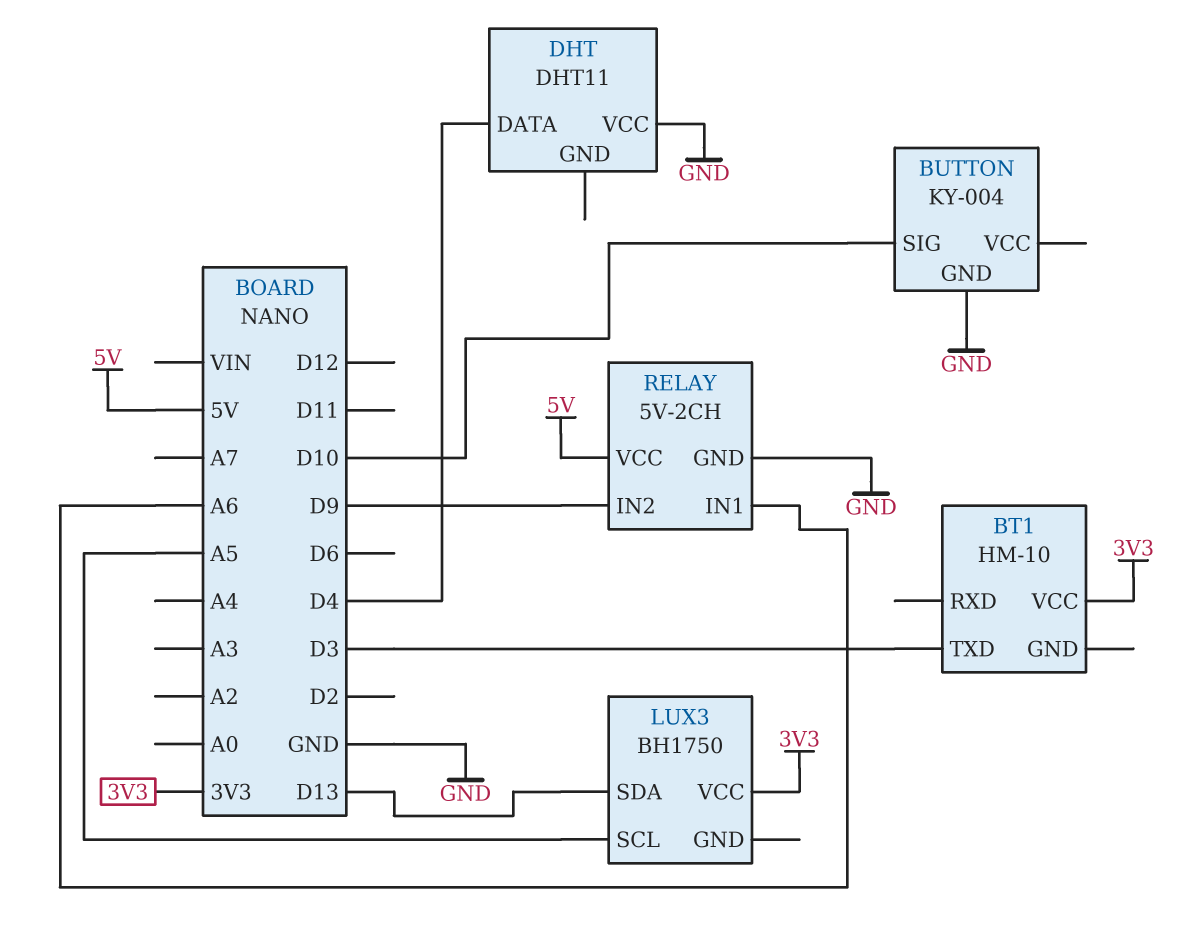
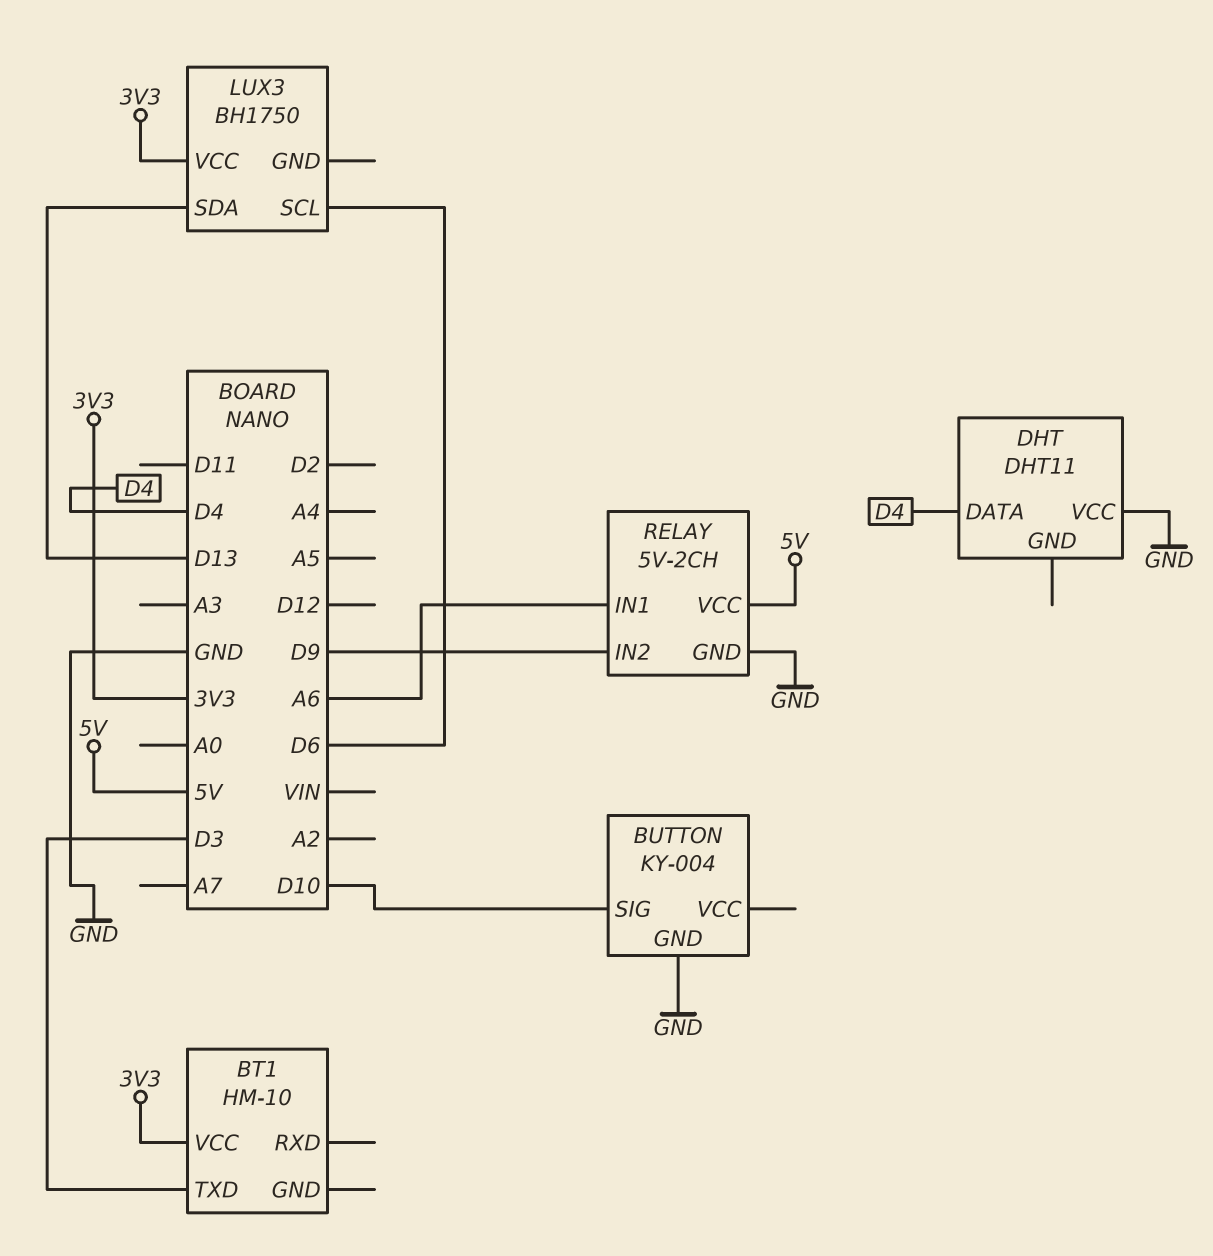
LUX3 pin SCL: A5 -> D6

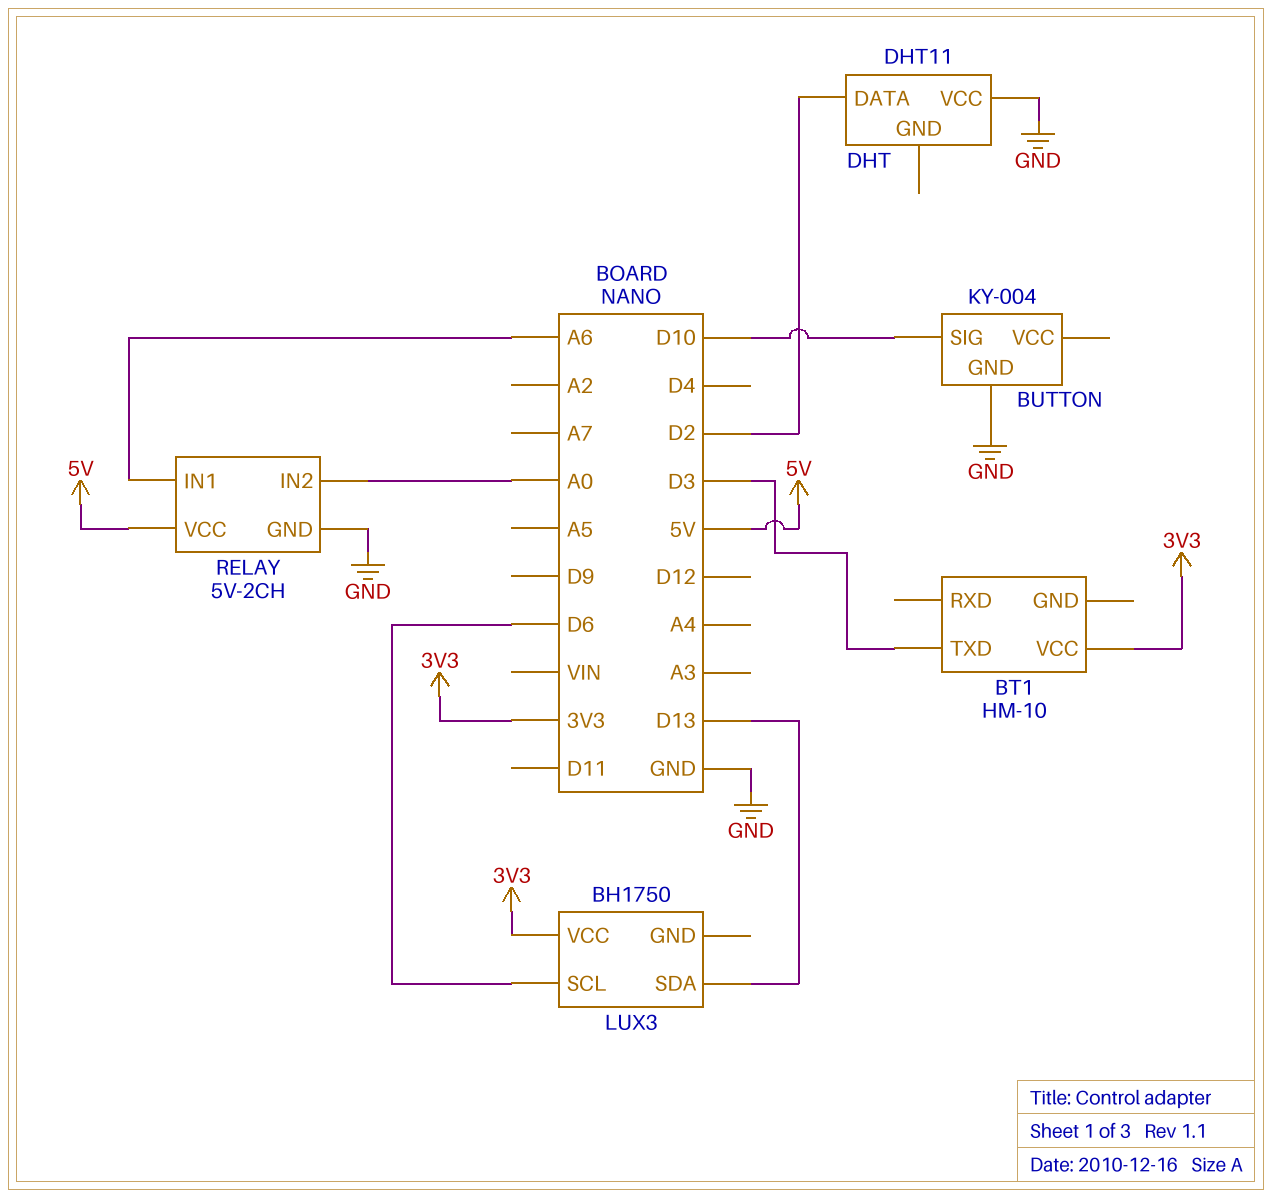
DHT pin DATA: D4 -> D2
RELAY pin IN2: D9 -> A0

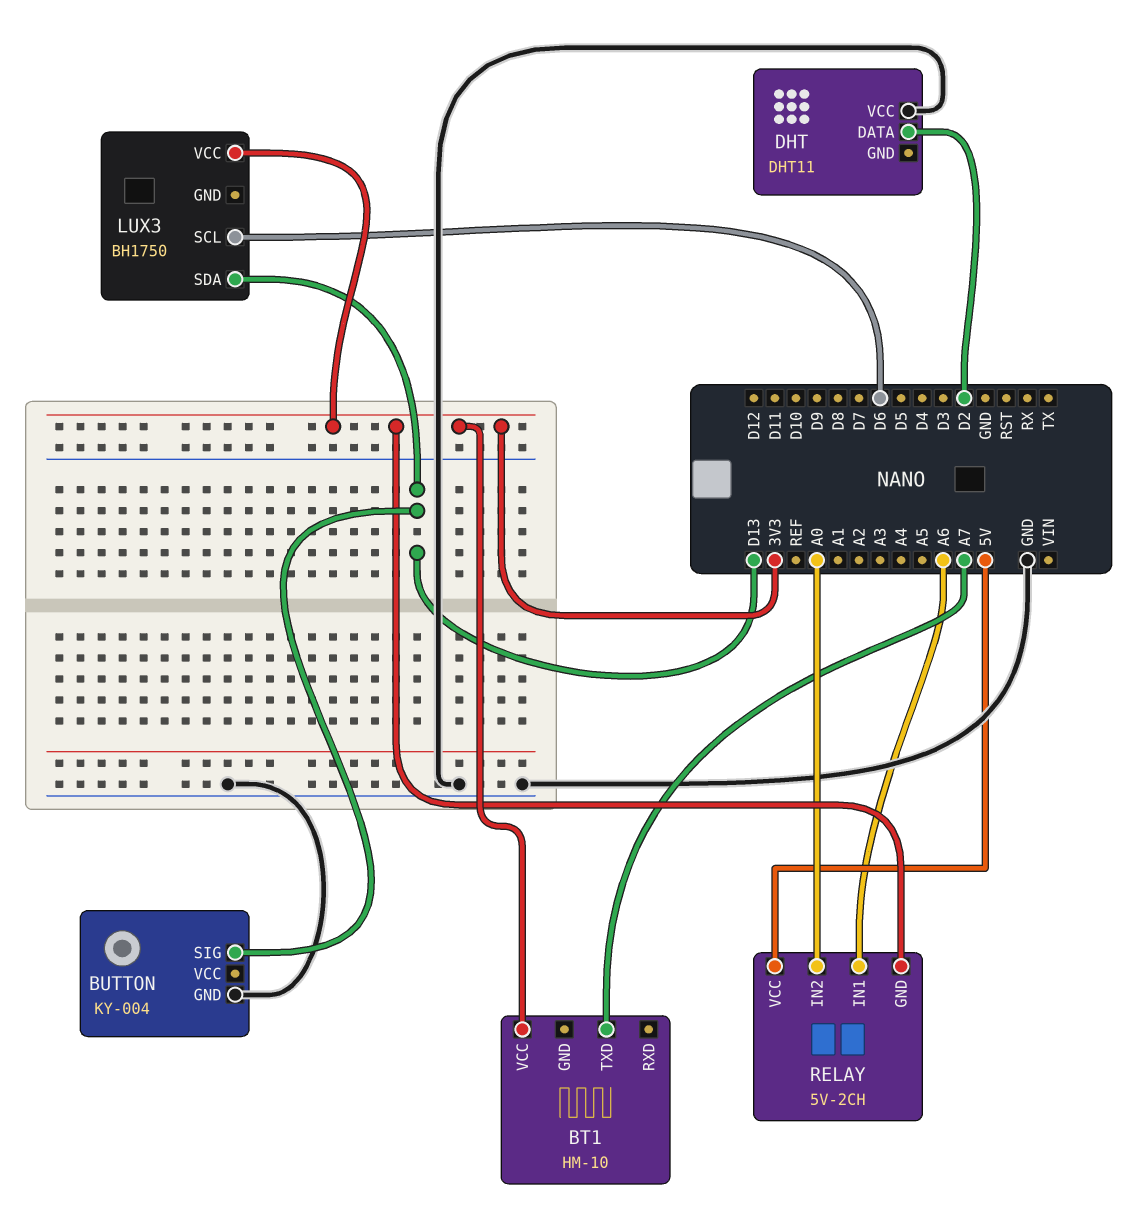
BT1 pin TXD: D3 -> A7
BUTTON pin SIG: D10 -> D13
RELAY pin GND: GND -> 3V3

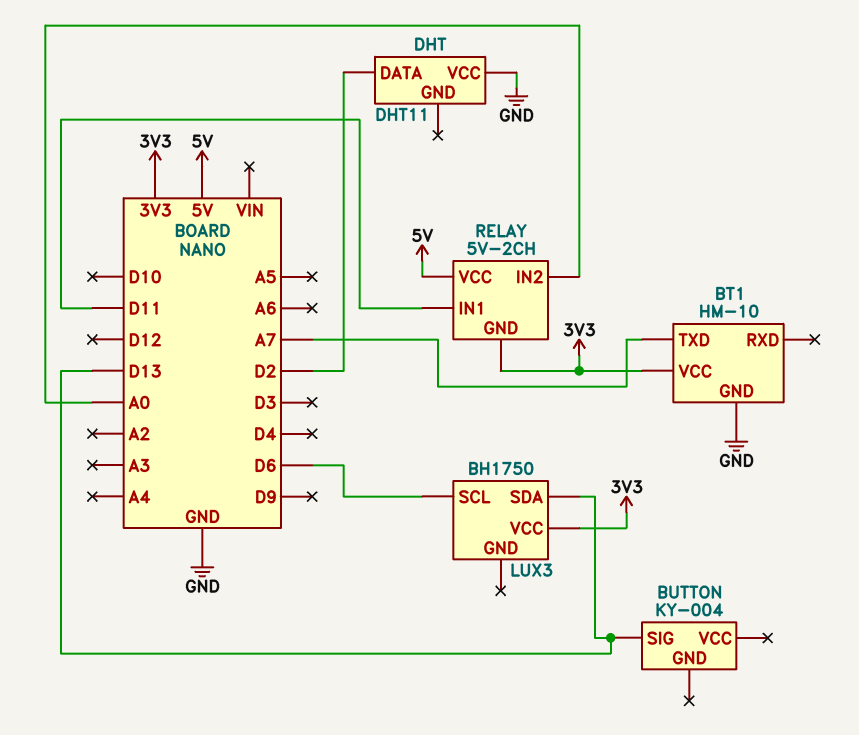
BT1 pin GND: none -> GND
BUTTON pin GND: GND -> none
RELAY pin IN1: A6 -> D11

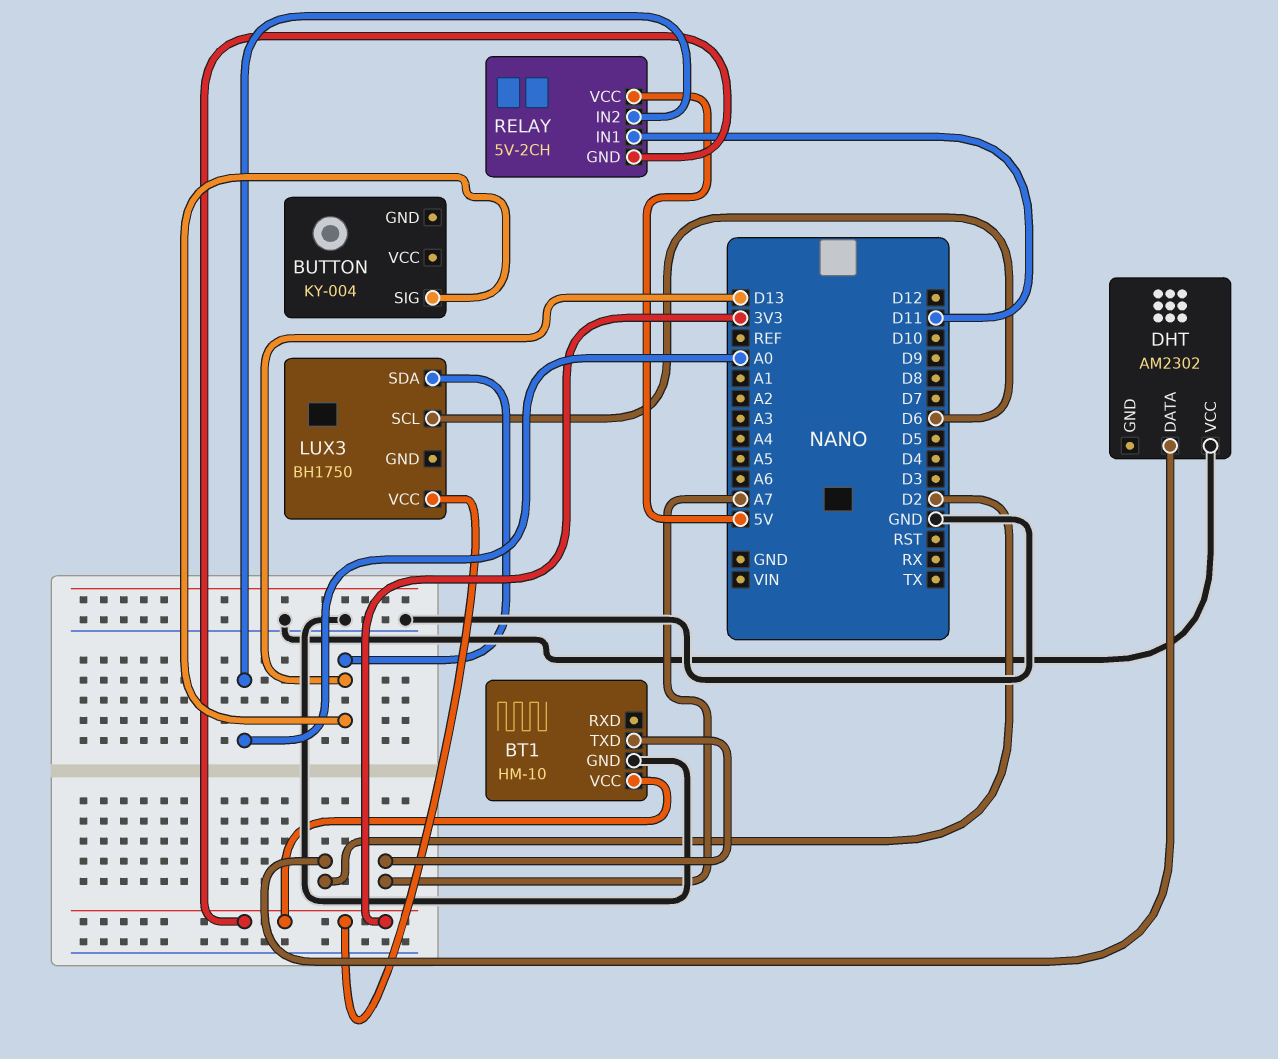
DHT: DHT11 -> AM2302

